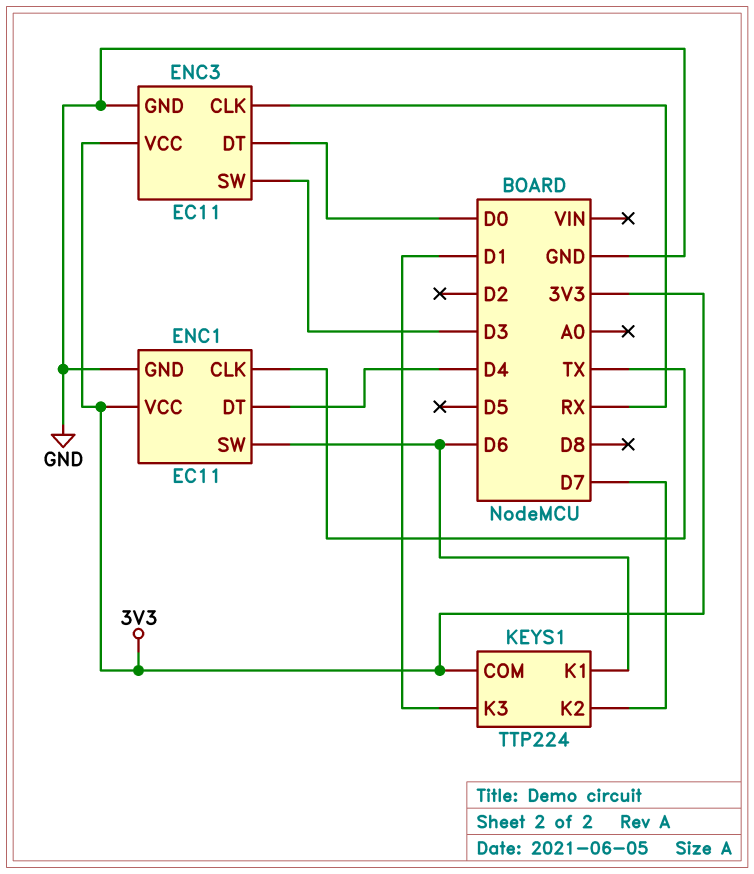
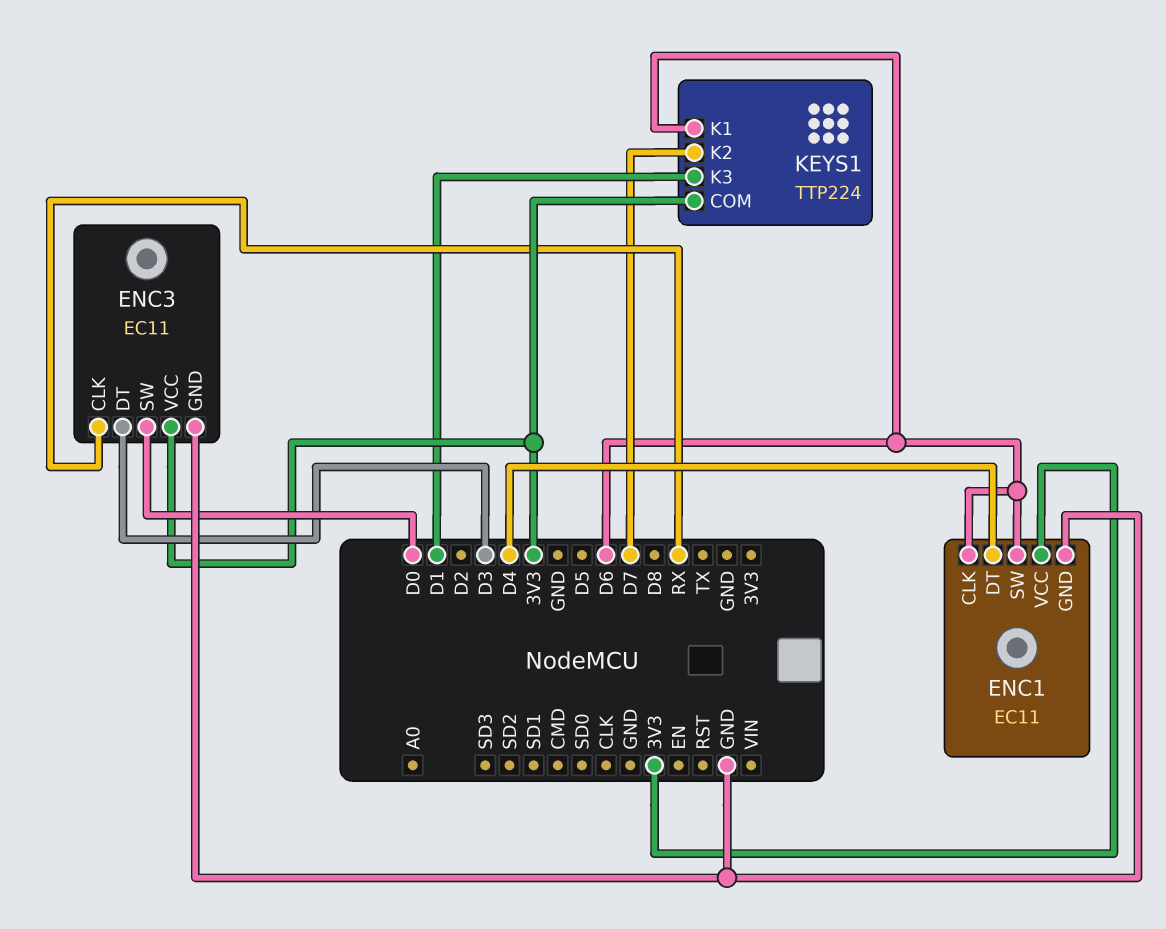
ENC1 pin CLK: TX -> D6
ENC3 pin DT: D0 -> D3
ENC3 pin SW: D3 -> D0

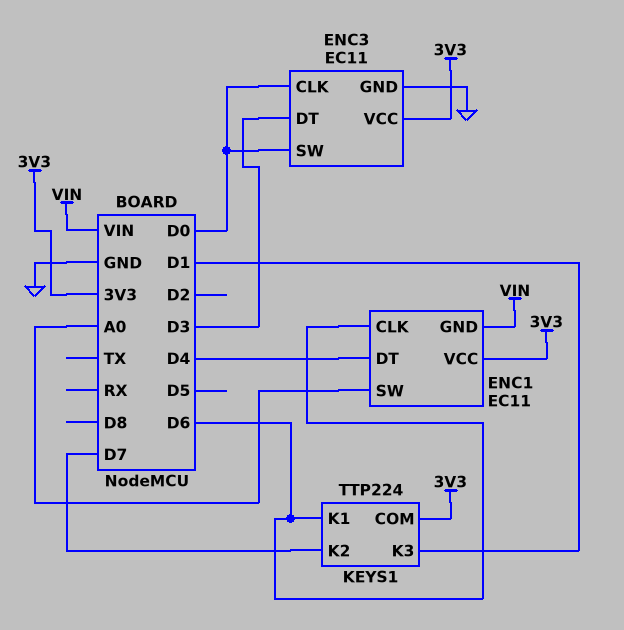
ENC1 pin GND: GND -> VIN
ENC1 pin SW: D6 -> A0
ENC3 pin CLK: RX -> D0

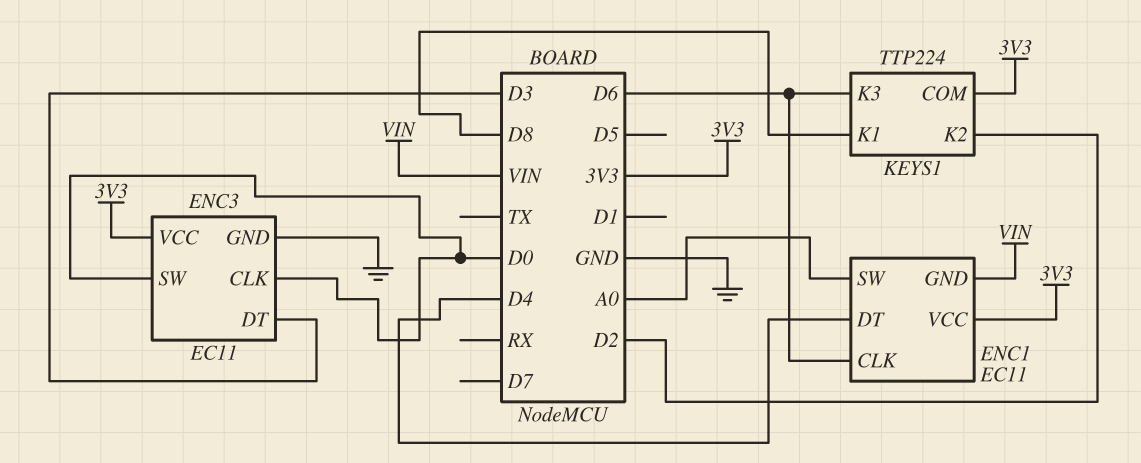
KEYS1 pin K1: D6 -> D8
KEYS1 pin K2: D7 -> D2
KEYS1 pin K3: D1 -> D6

